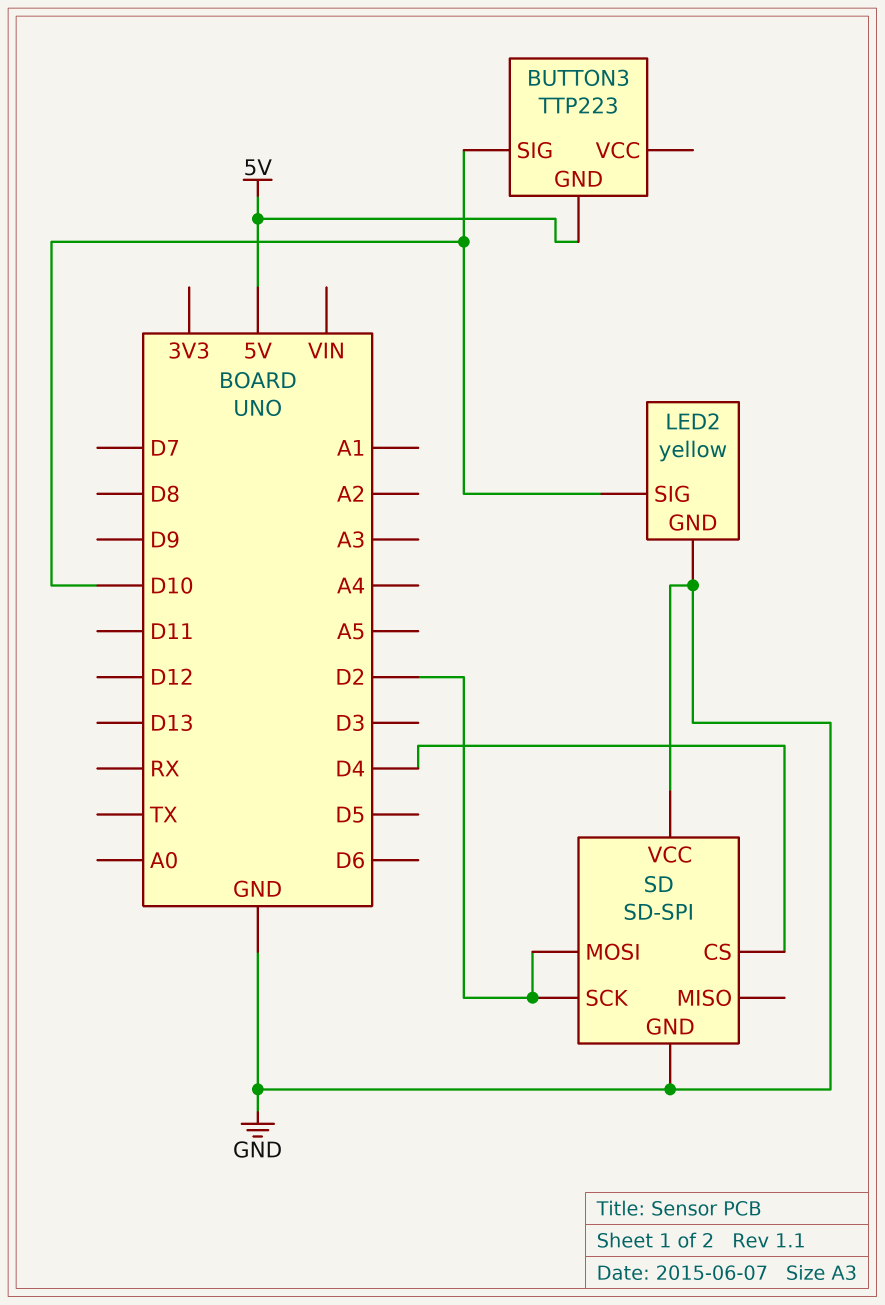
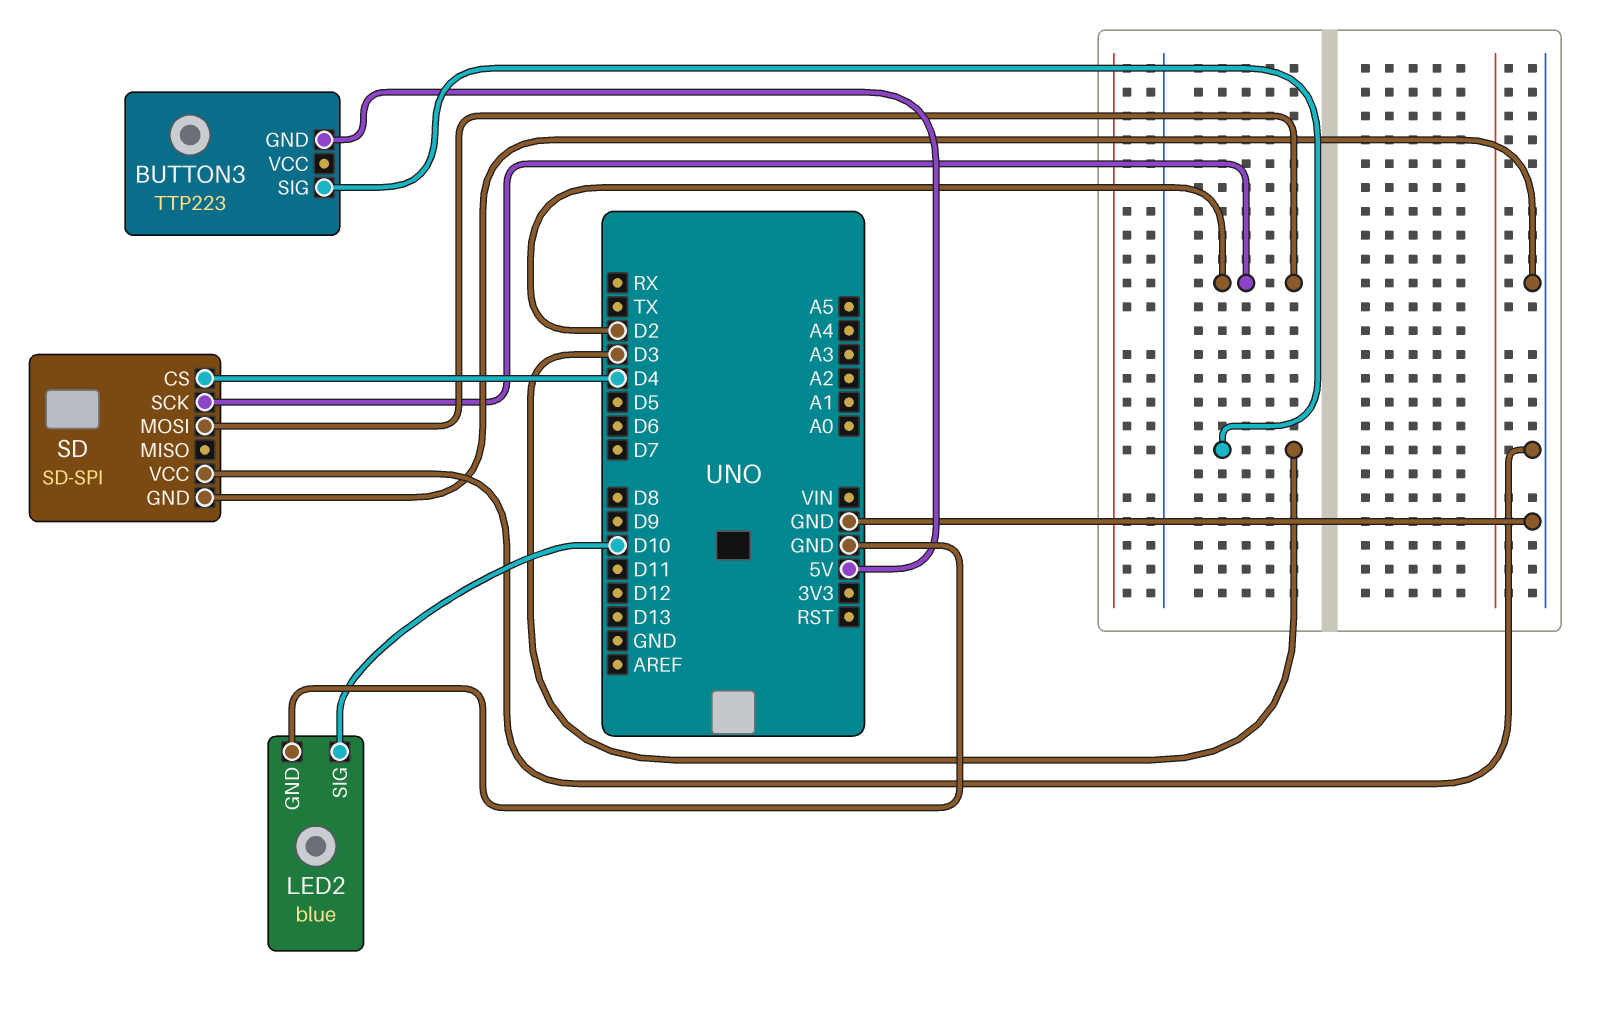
BUTTON3 pin SIG: D10 -> D3
LED2: yellow -> blue

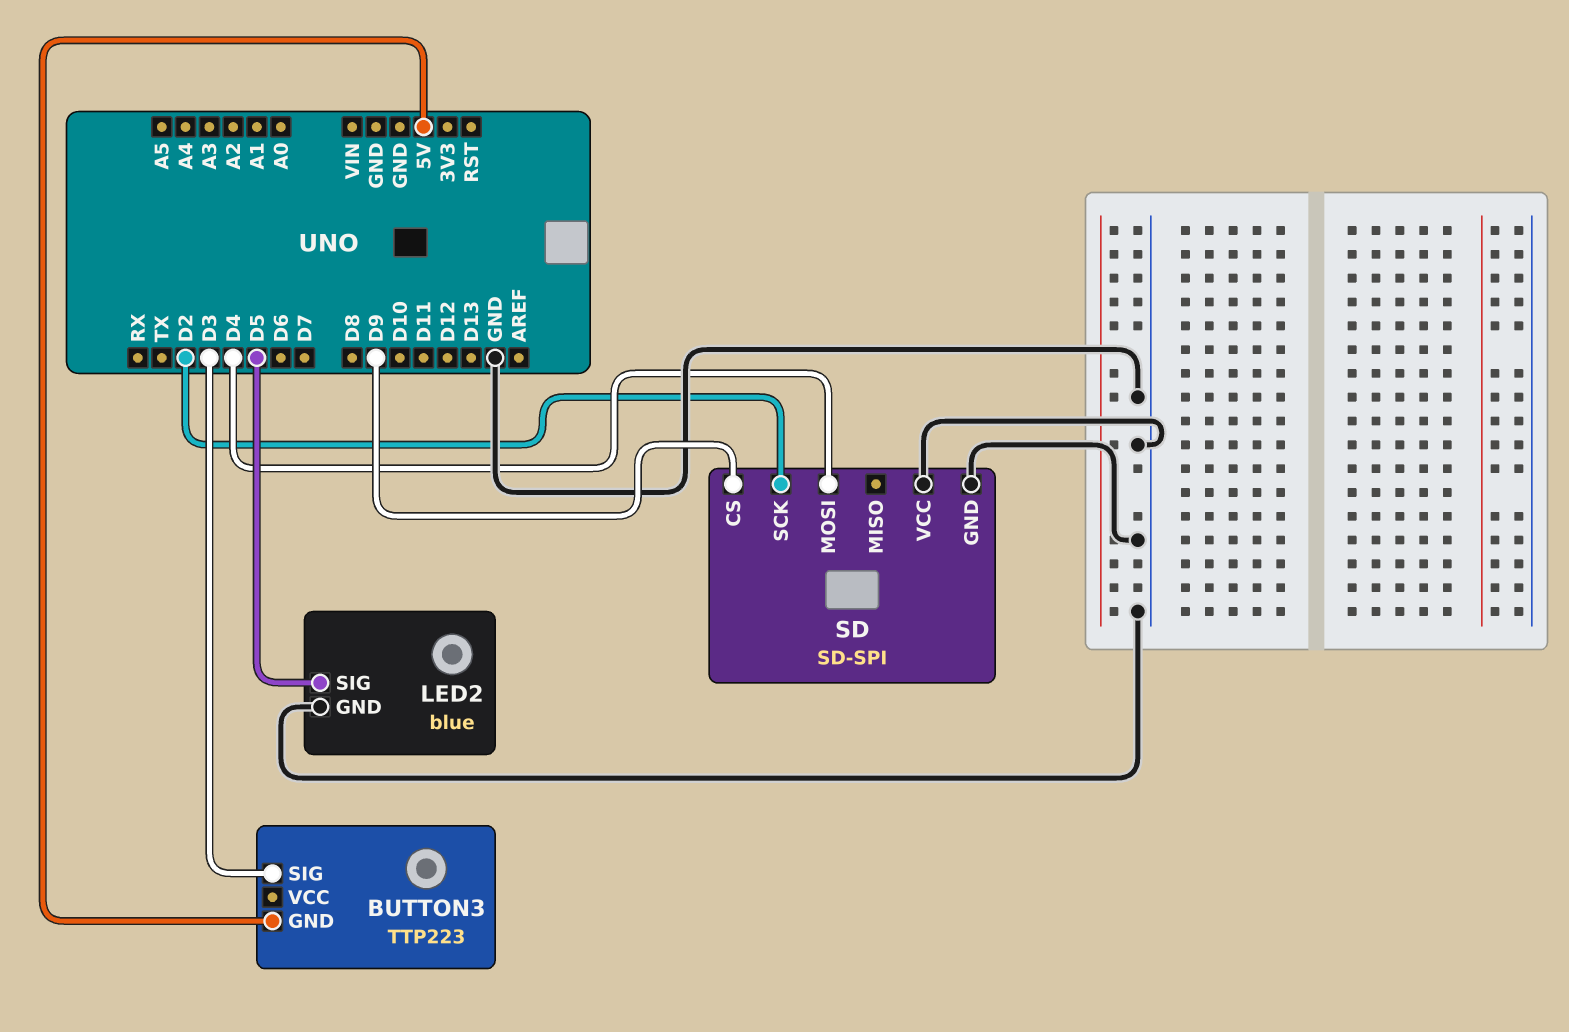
LED2 pin SIG: D10 -> D5
SD pin CS: D4 -> D9
SD pin MOSI: D2 -> D4

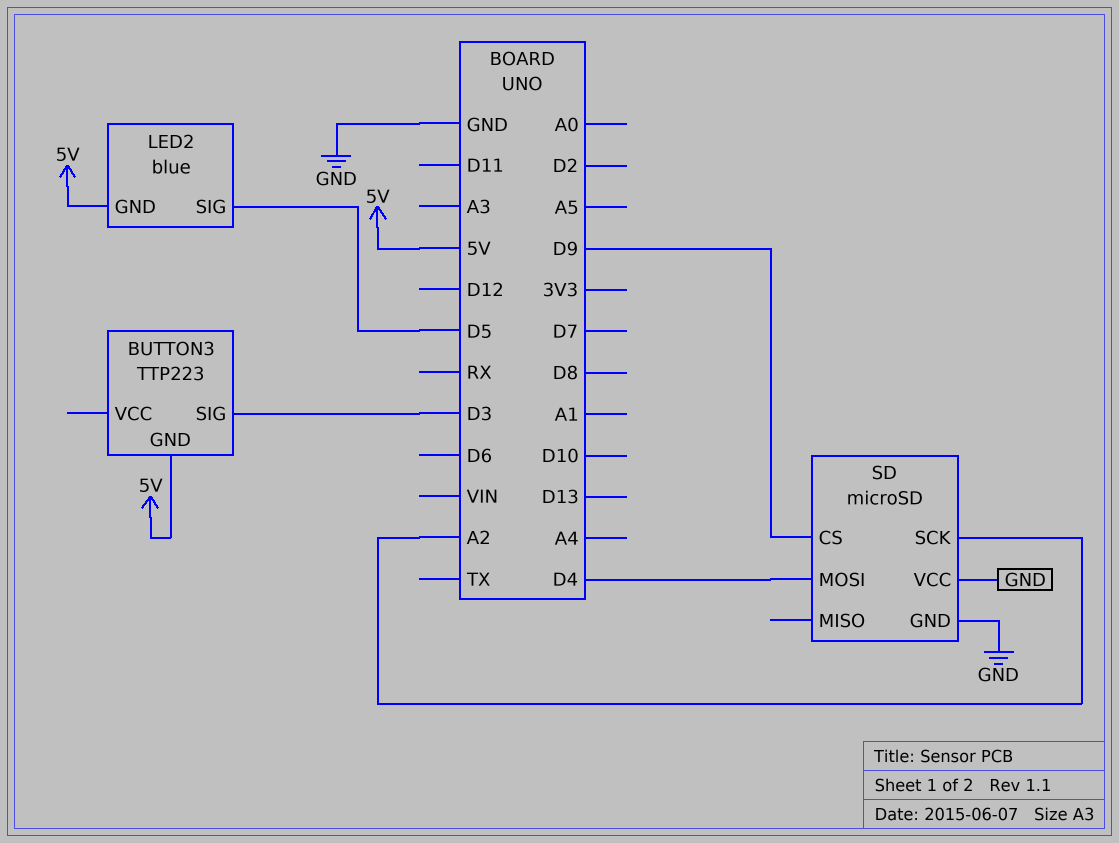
LED2 pin GND: GND -> 5V
SD: SD-SPI -> microSD
SD pin SCK: D2 -> A2

